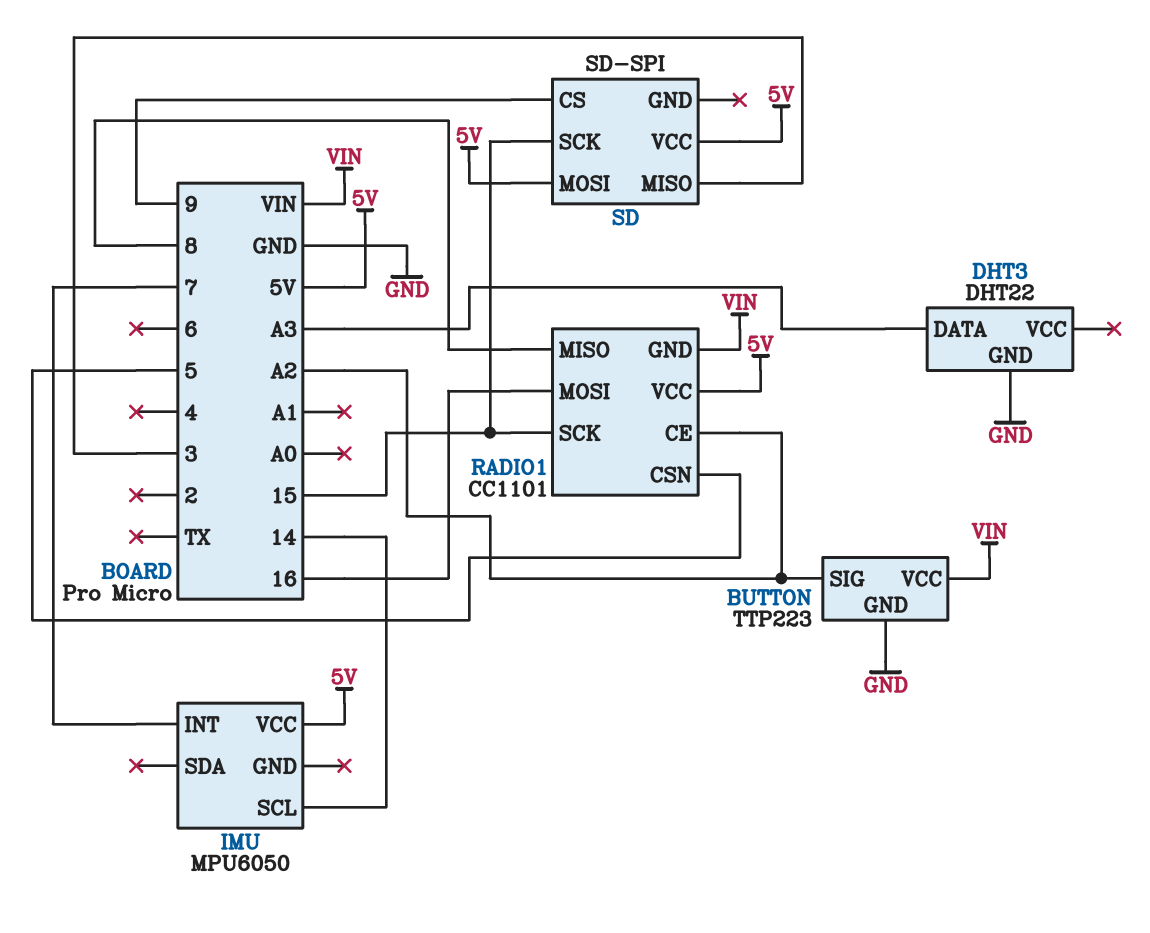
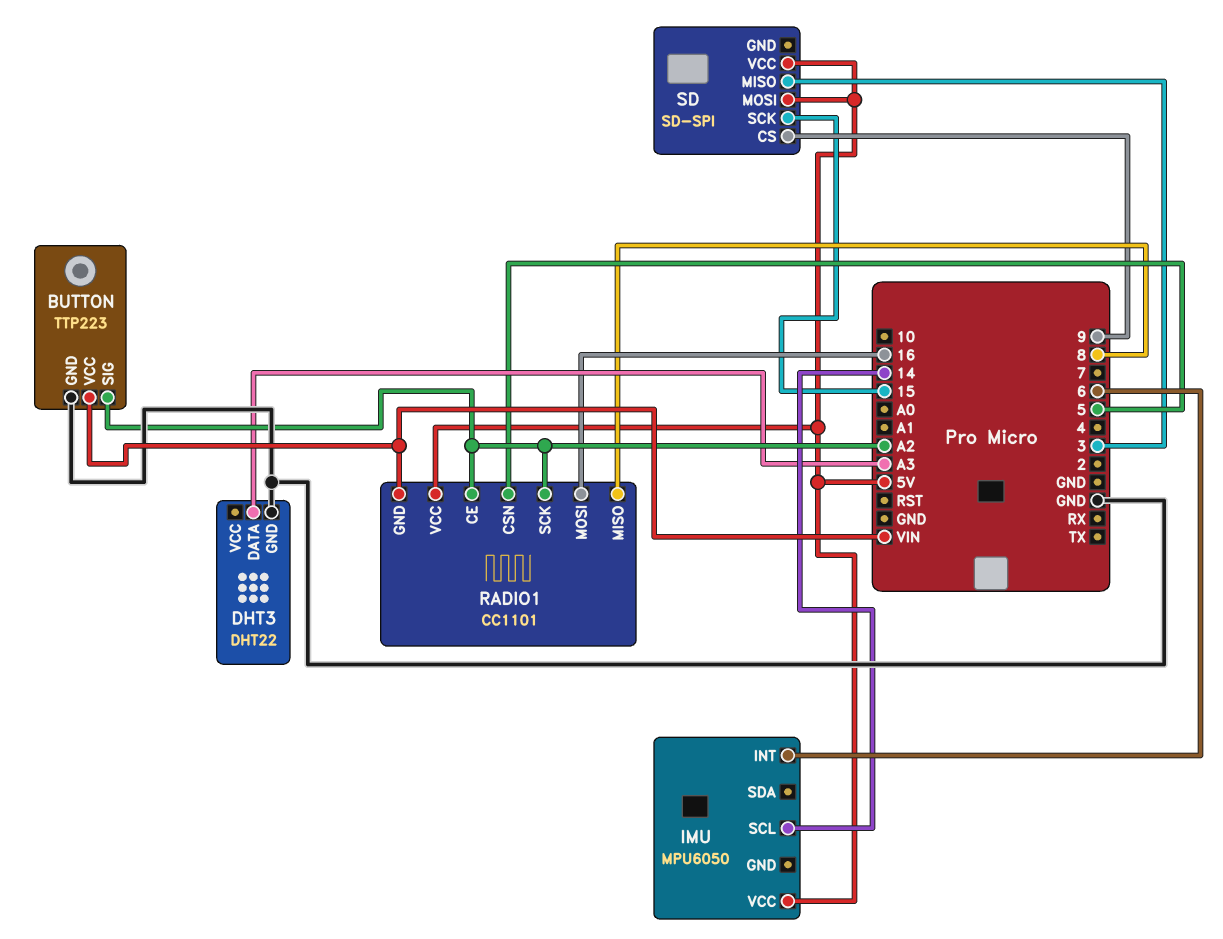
IMU pin INT: 7 -> 6
RADIO1 pin SCK: 15 -> A2

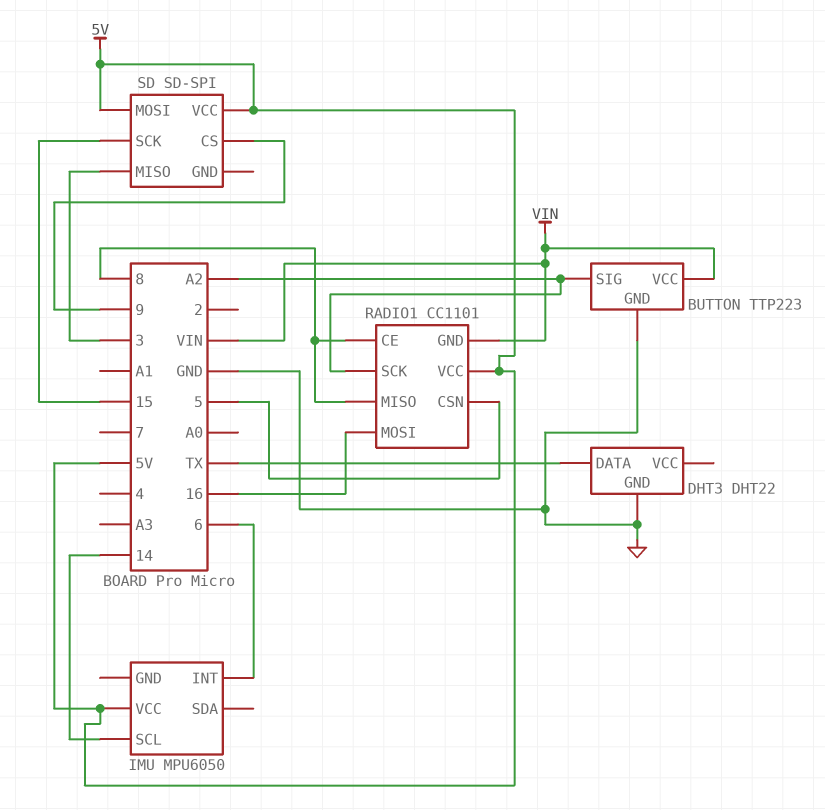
DHT3 pin DATA: A3 -> TX
RADIO1 pin CE: A2 -> 8

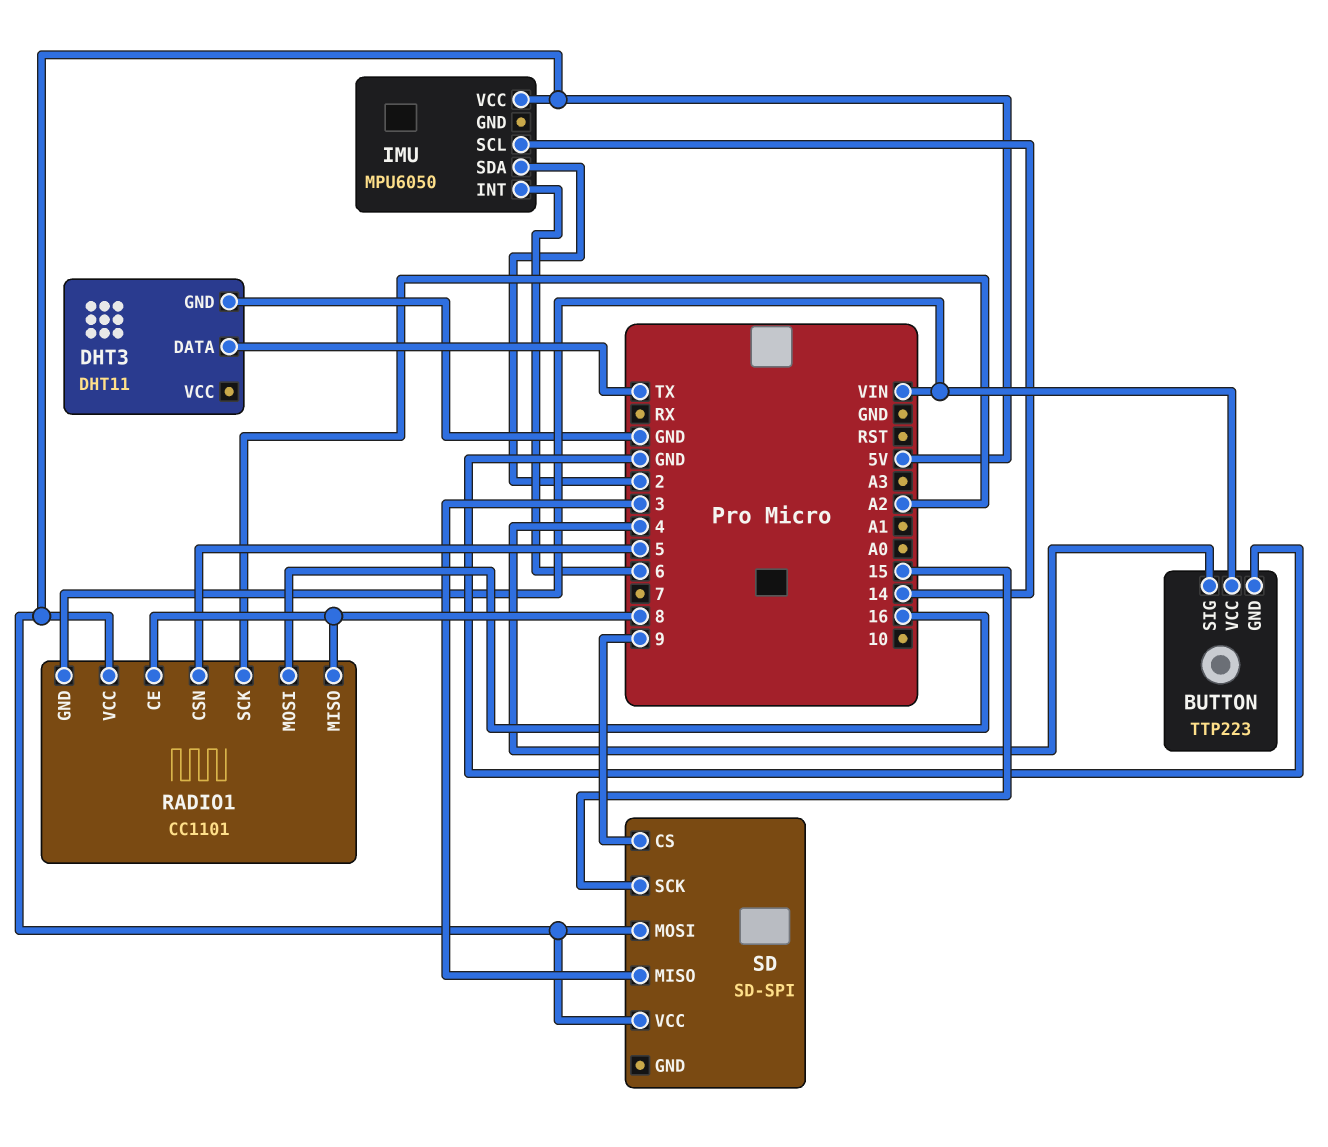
BUTTON pin SIG: A2 -> 4
DHT3: DHT22 -> DHT11
IMU pin SDA: none -> 2

